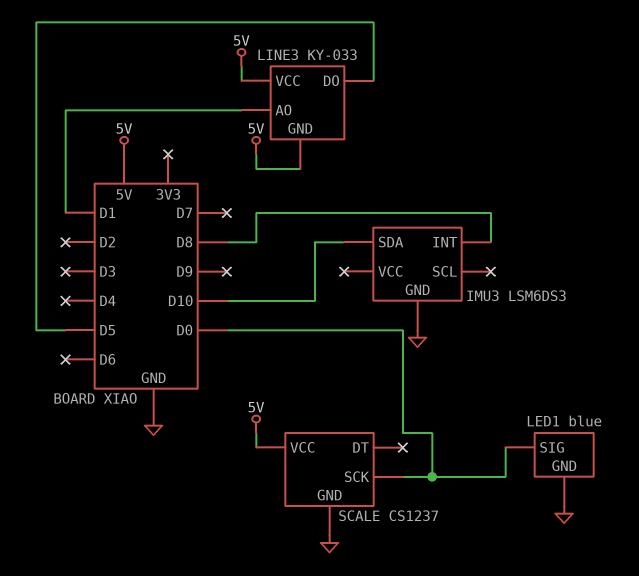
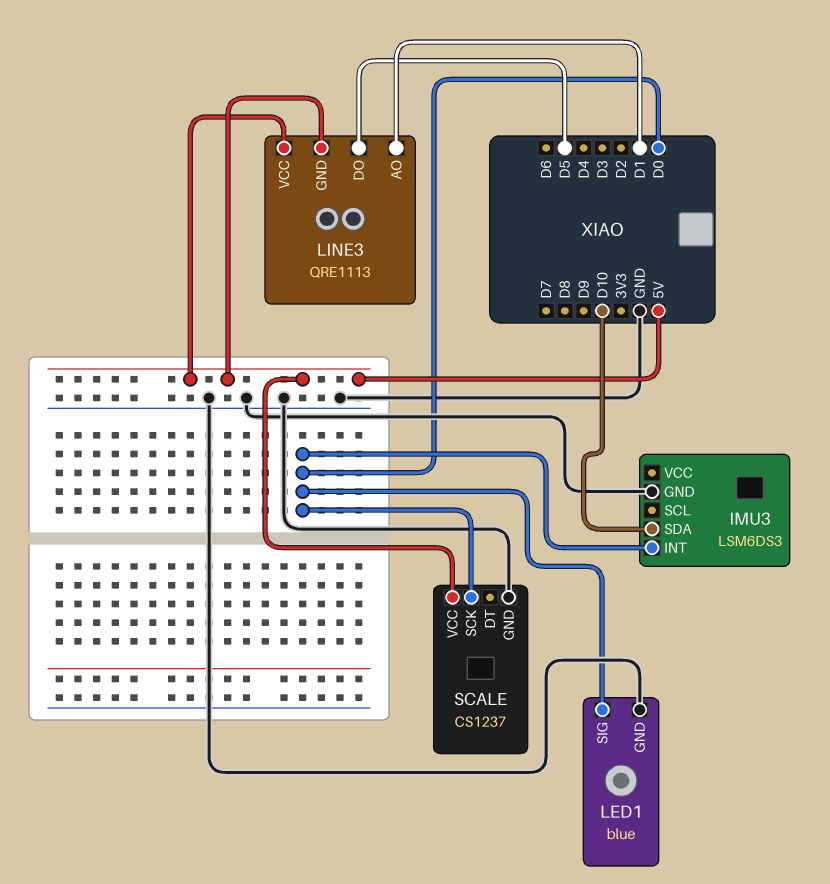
IMU3 pin INT: D8 -> D0
LINE3: KY-033 -> QRE1113

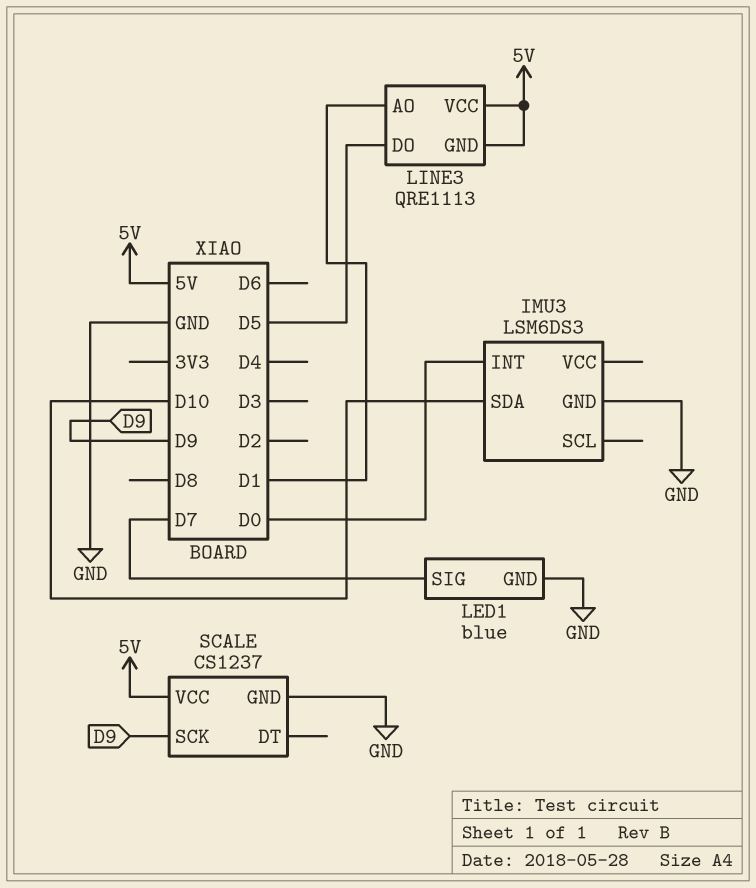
LED1 pin SIG: D0 -> D7
SCALE pin SCK: D0 -> D9

